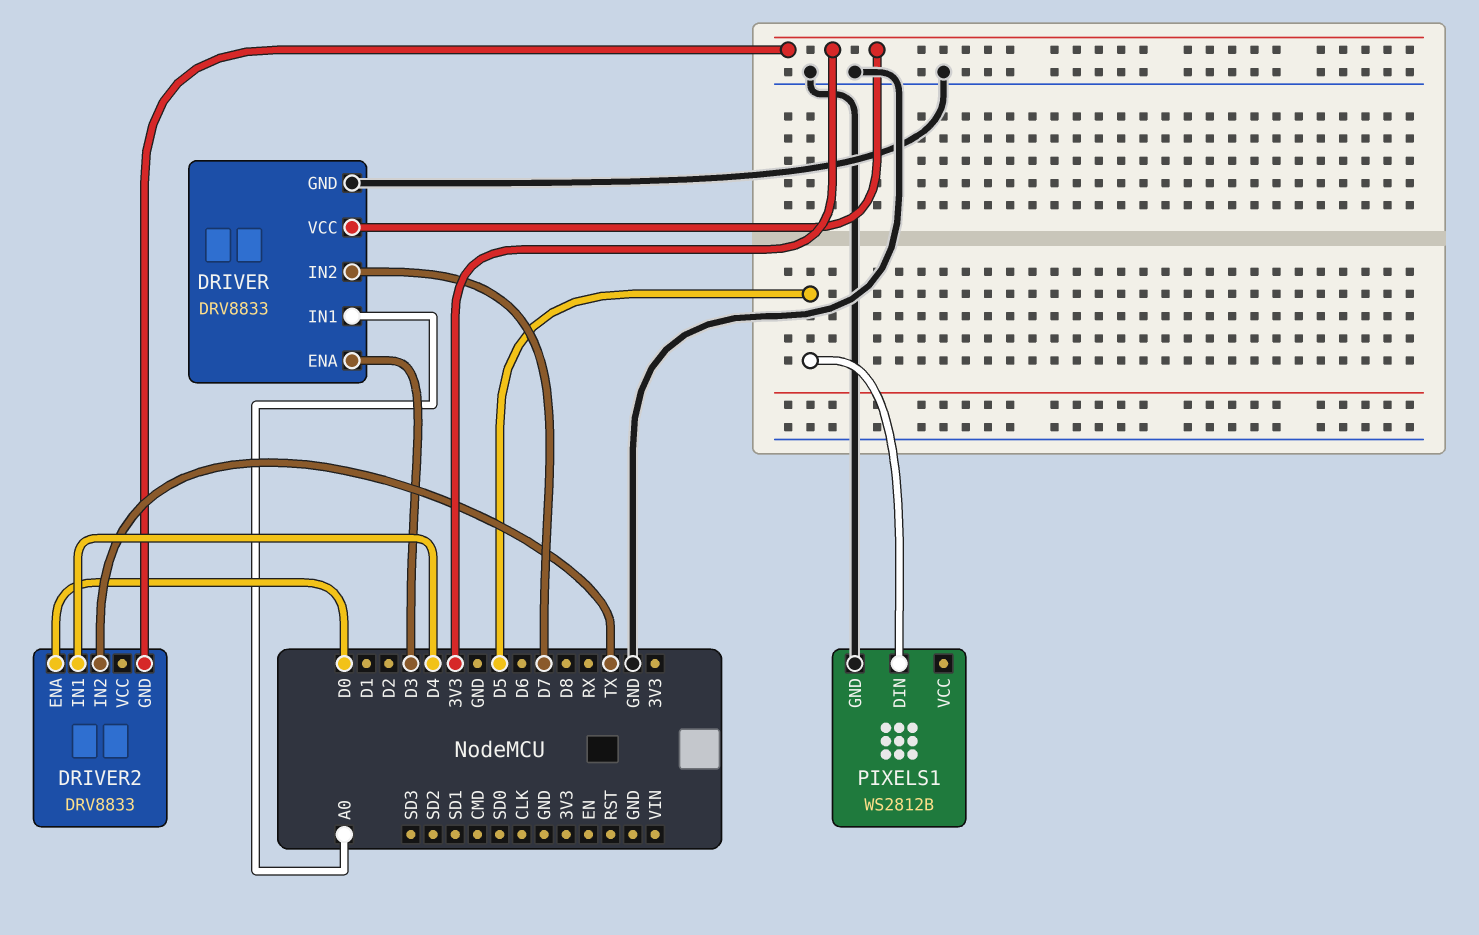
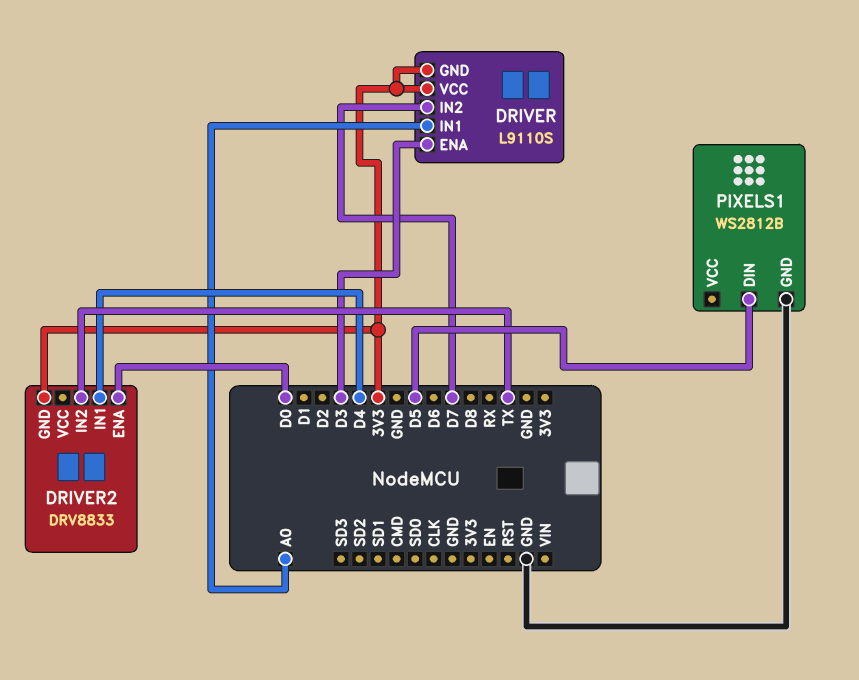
DRIVER: DRV8833 -> L9110S
DRIVER pin GND: GND -> 3V3

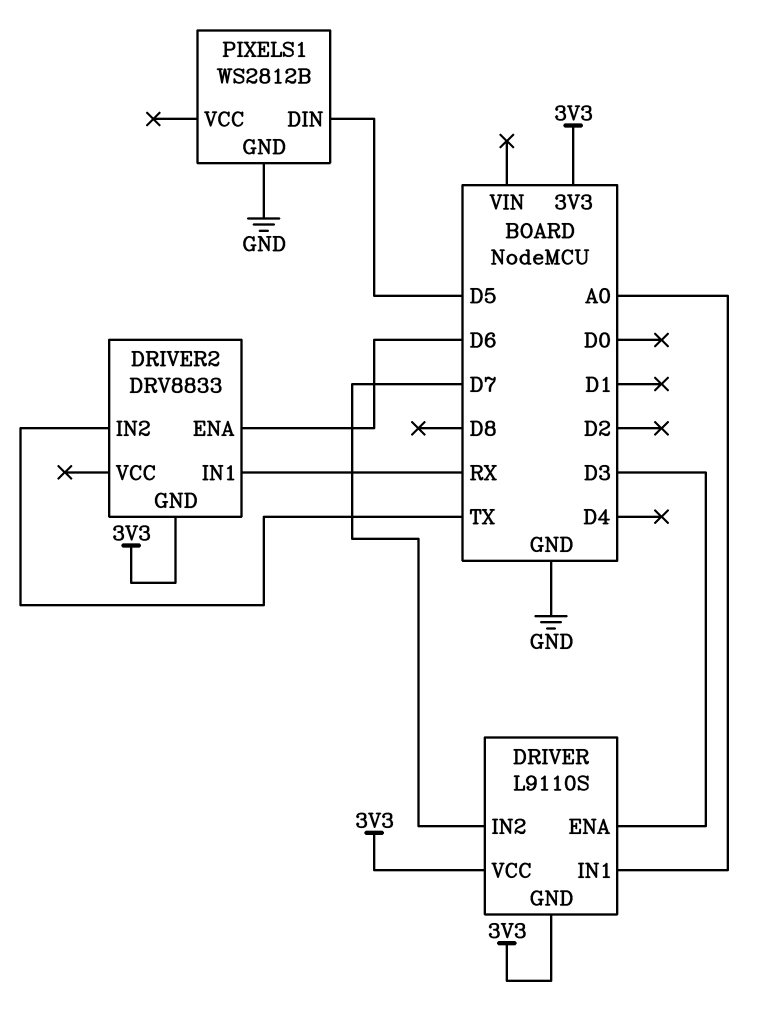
DRIVER2 pin ENA: D0 -> D6
DRIVER2 pin IN1: D4 -> RX

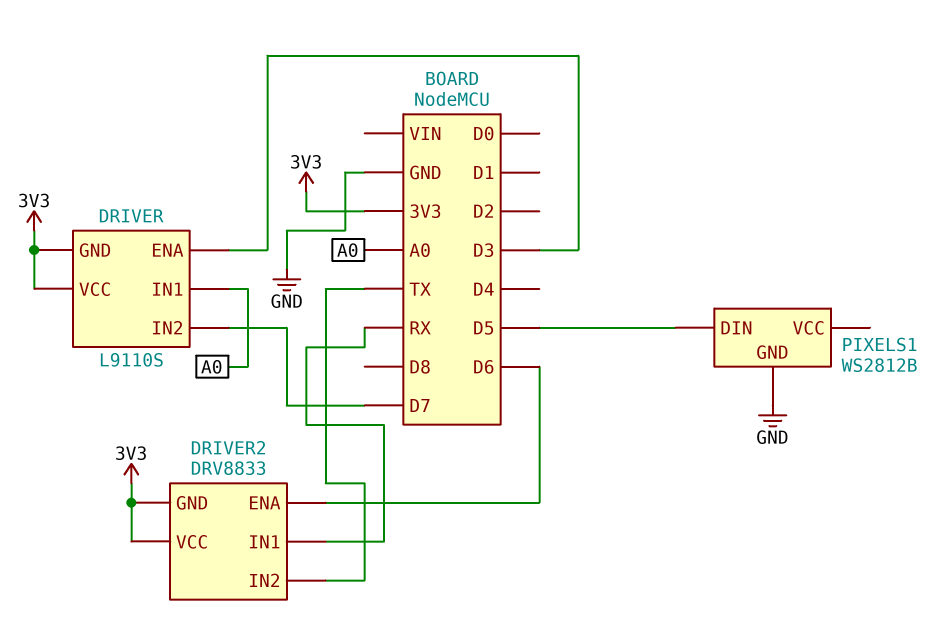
DRIVER2 pin VCC: none -> 3V3

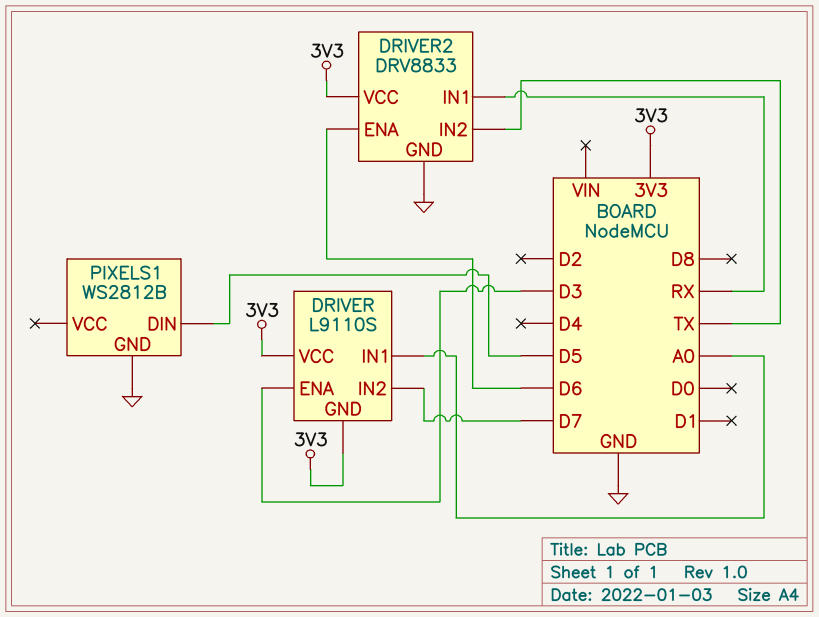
DRIVER2 pin GND: 3V3 -> GND

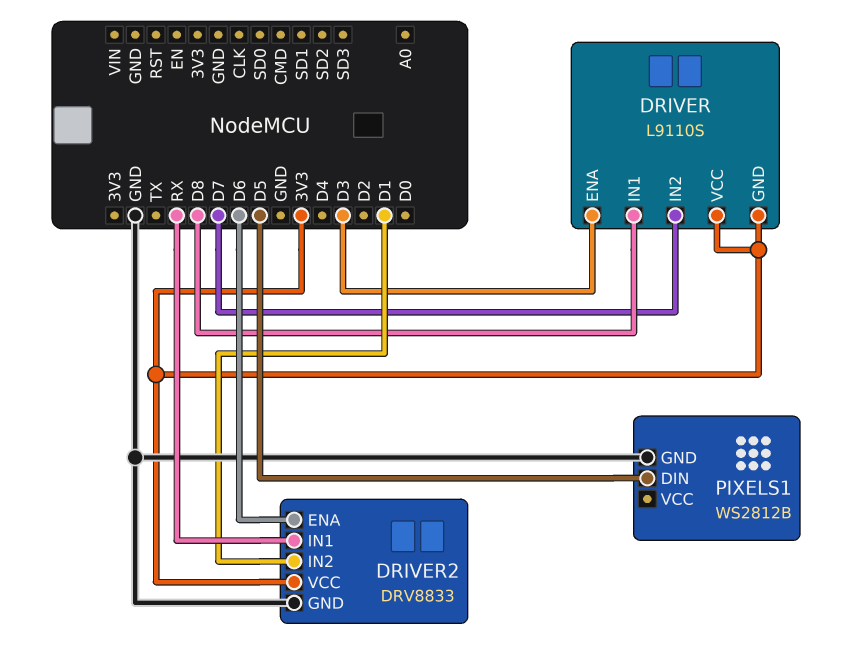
DRIVER pin IN1: A0 -> D8
DRIVER2 pin IN2: TX -> D1

